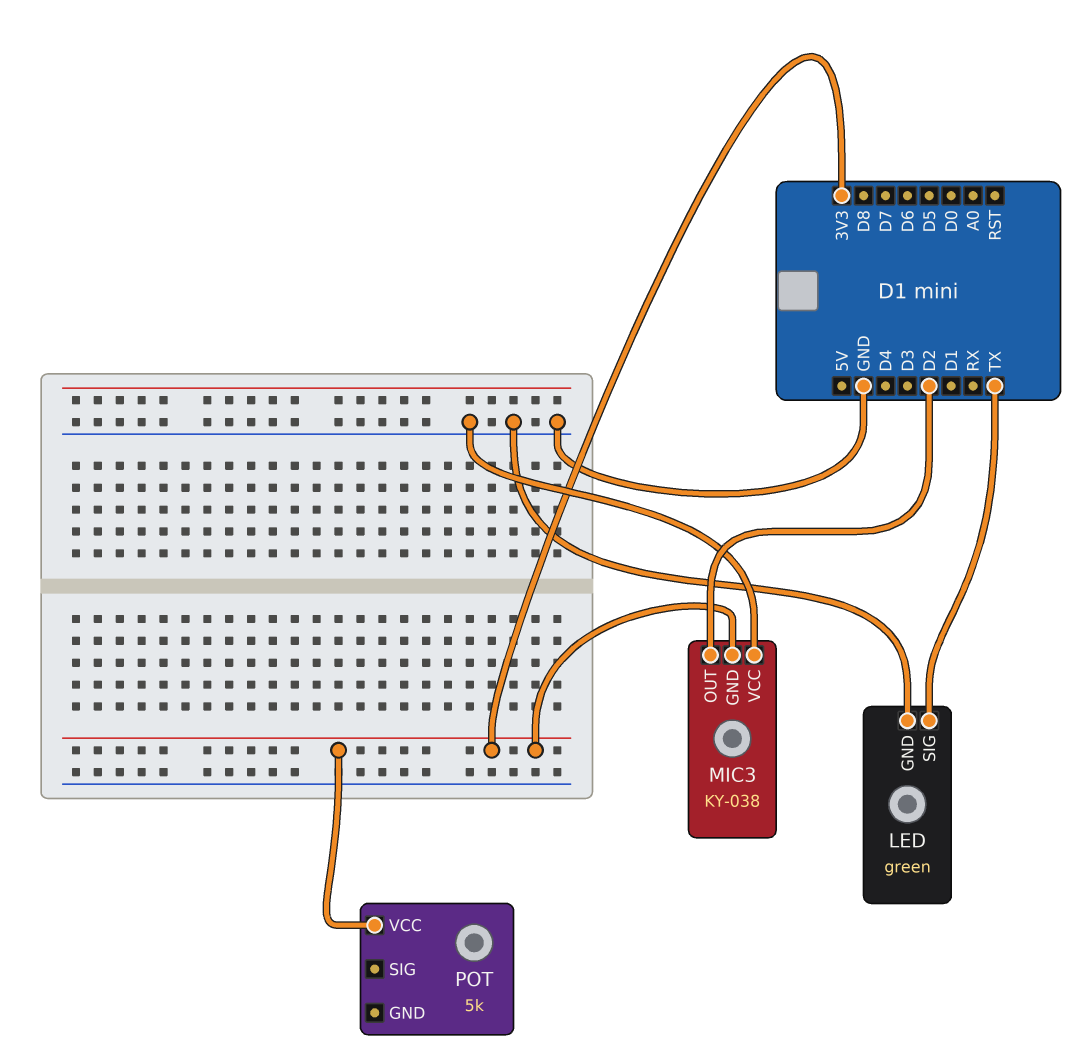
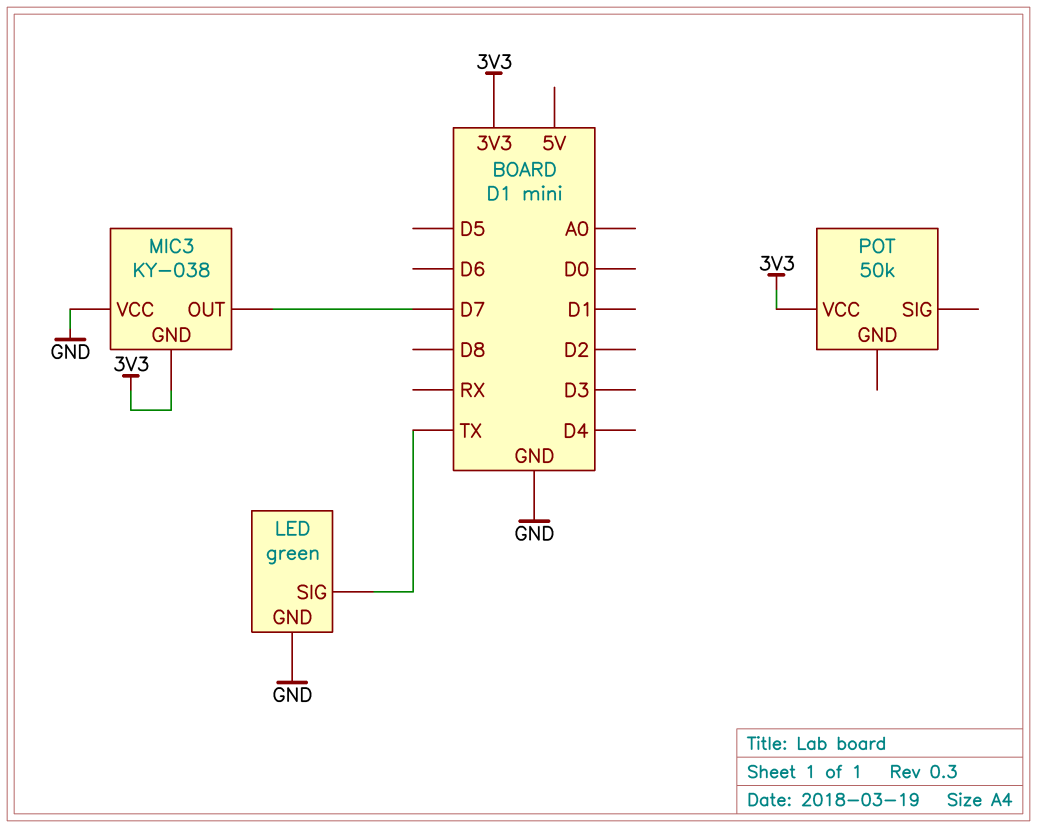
MIC3 pin OUT: D2 -> D7
POT: 5k -> 50k

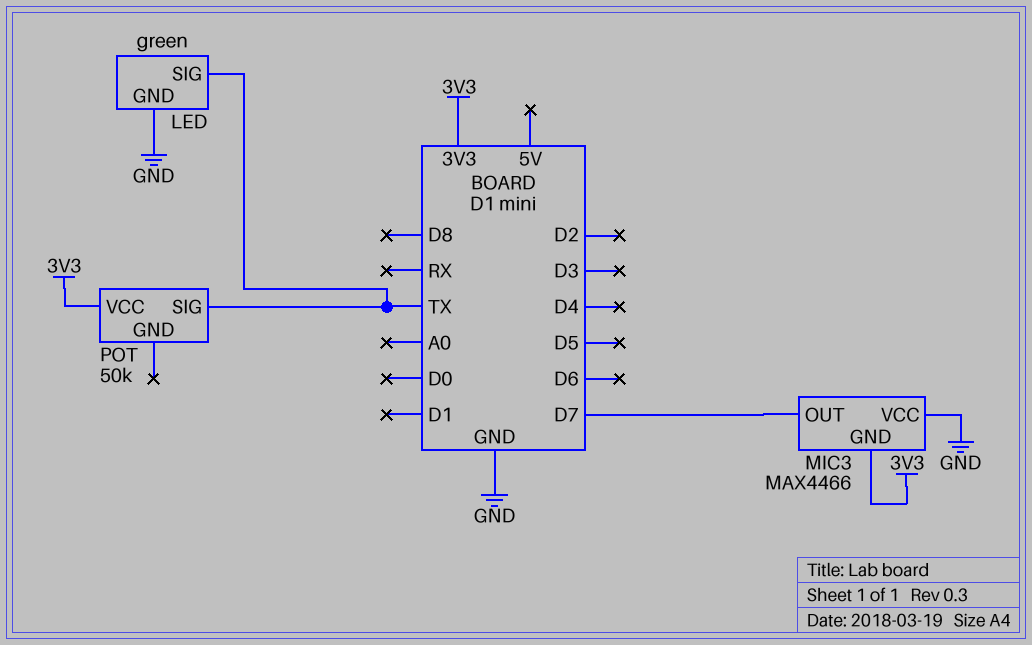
MIC3: KY-038 -> MAX4466
POT pin SIG: none -> TX

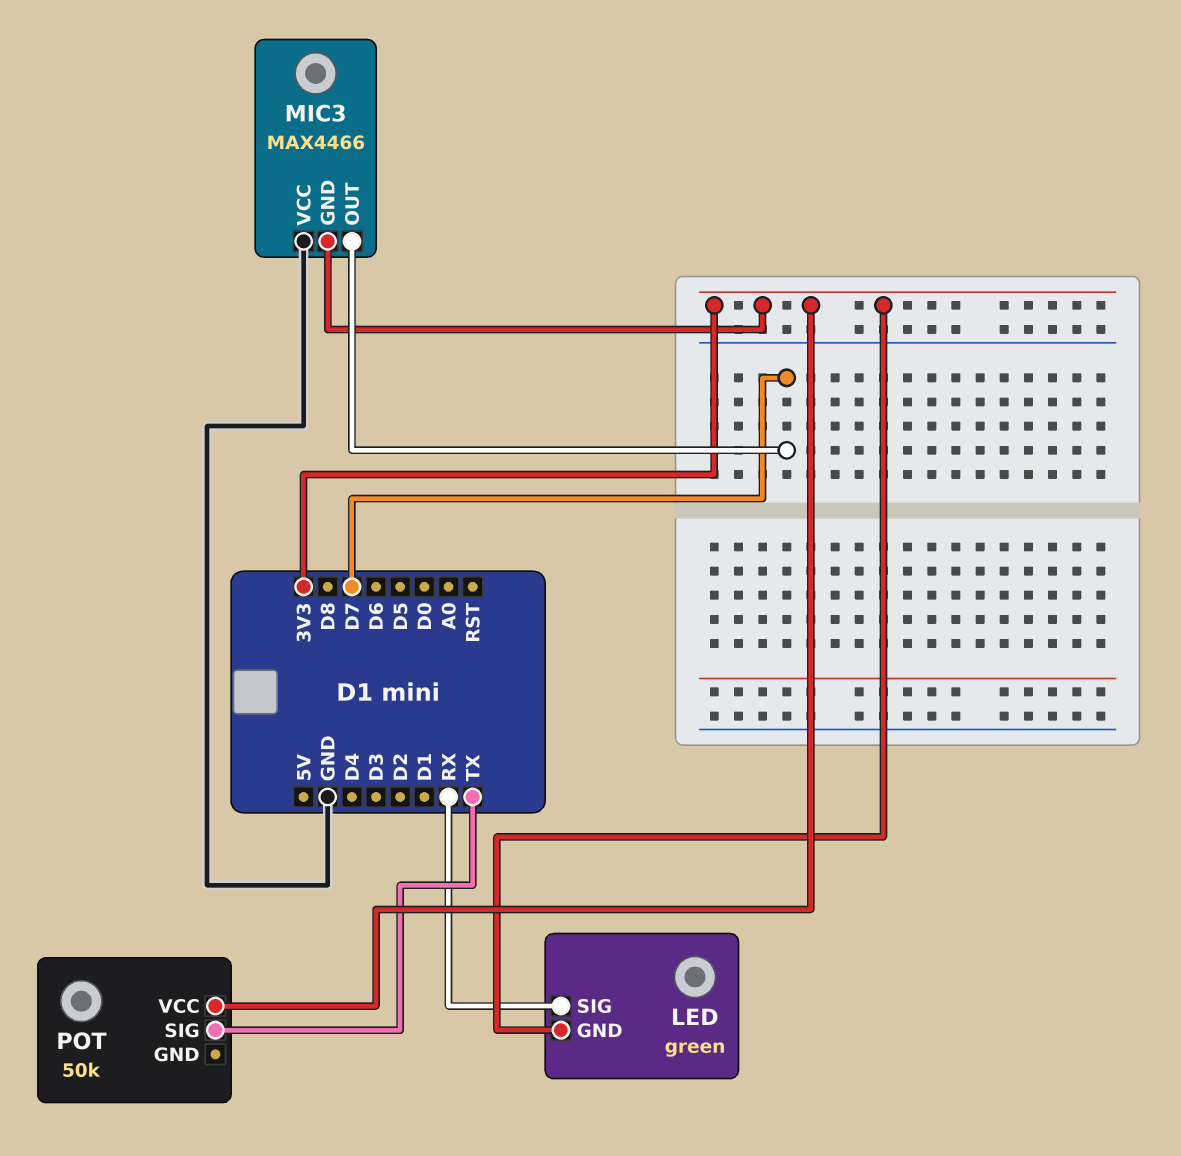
LED pin GND: GND -> 3V3
LED pin SIG: TX -> RX

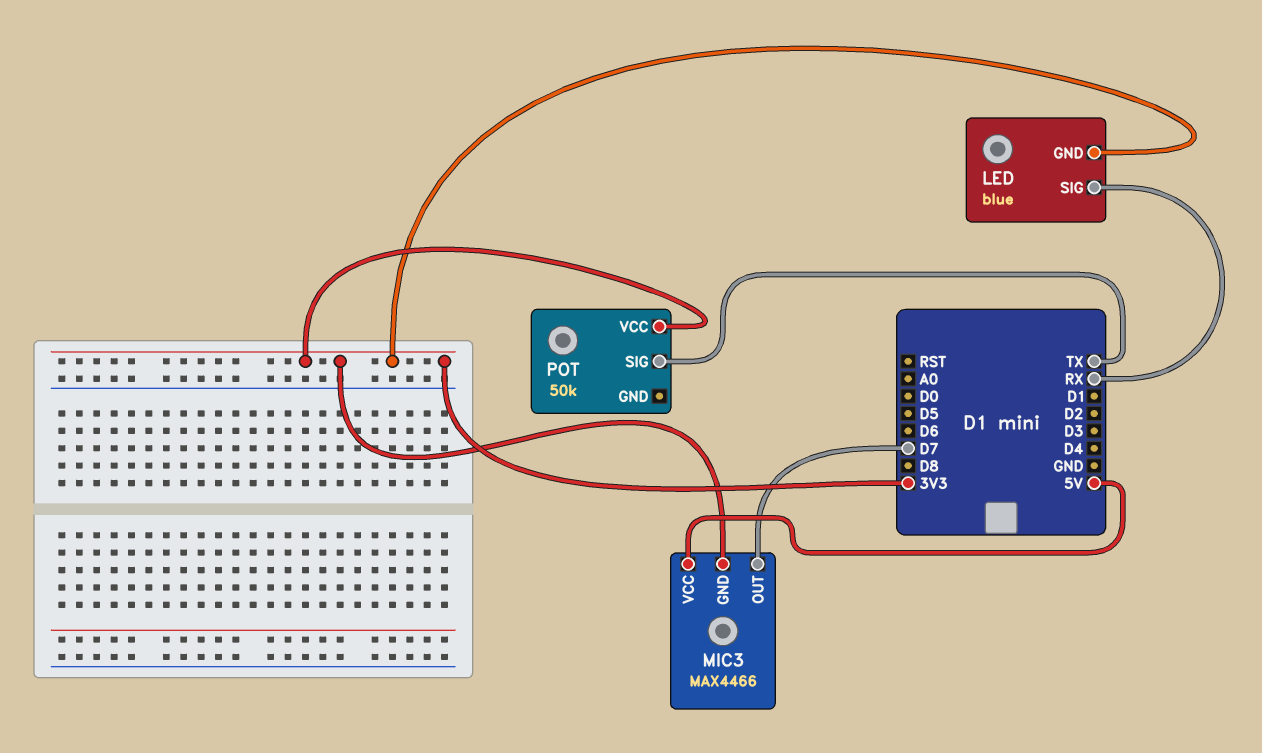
LED: green -> blue
MIC3 pin VCC: GND -> 5V

